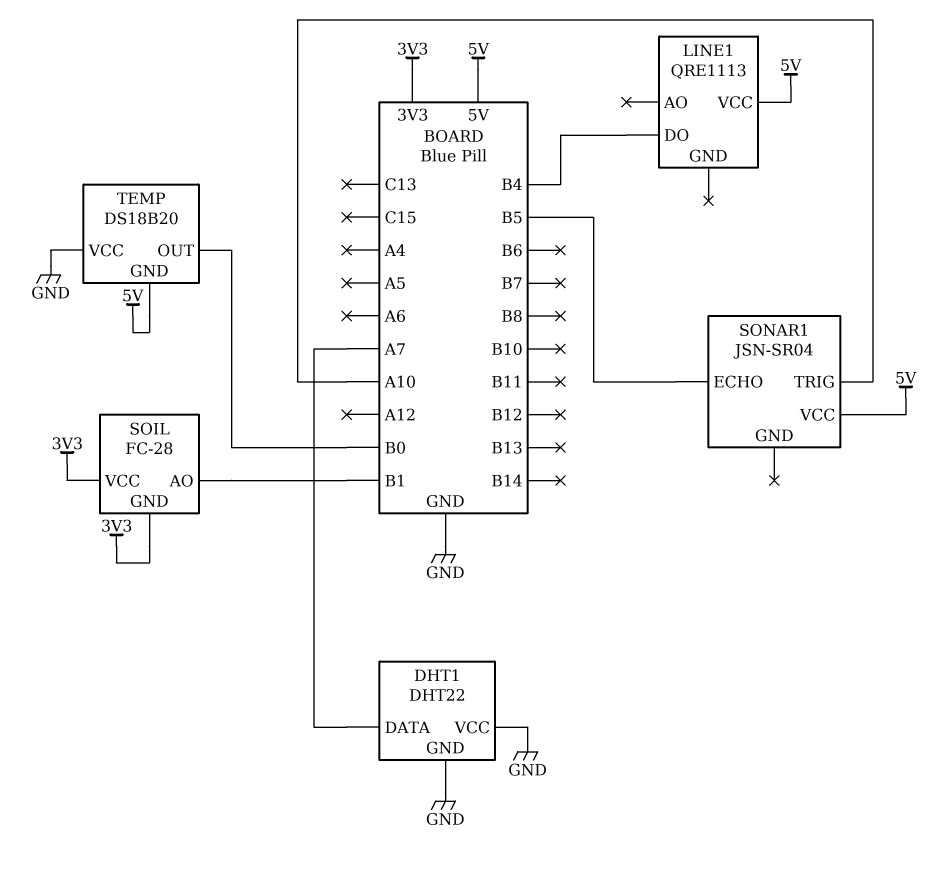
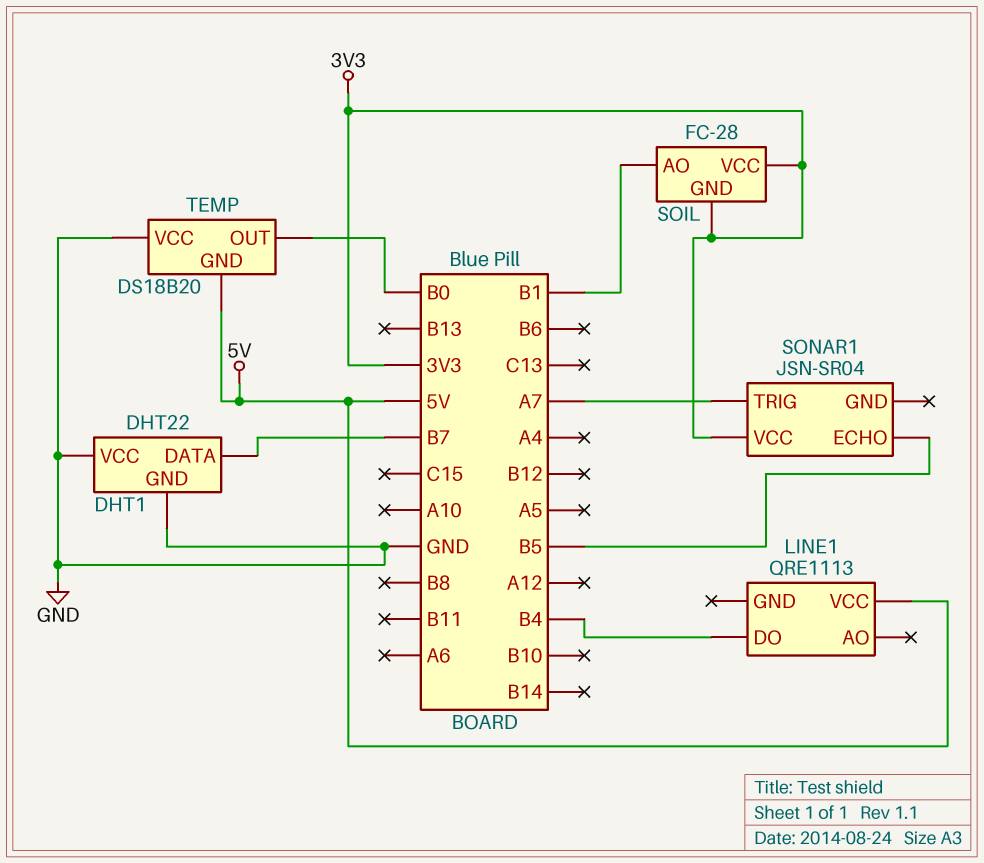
DHT1 pin DATA: A7 -> B7
SONAR1 pin TRIG: A10 -> A7
SONAR1 pin VCC: 5V -> 3V3

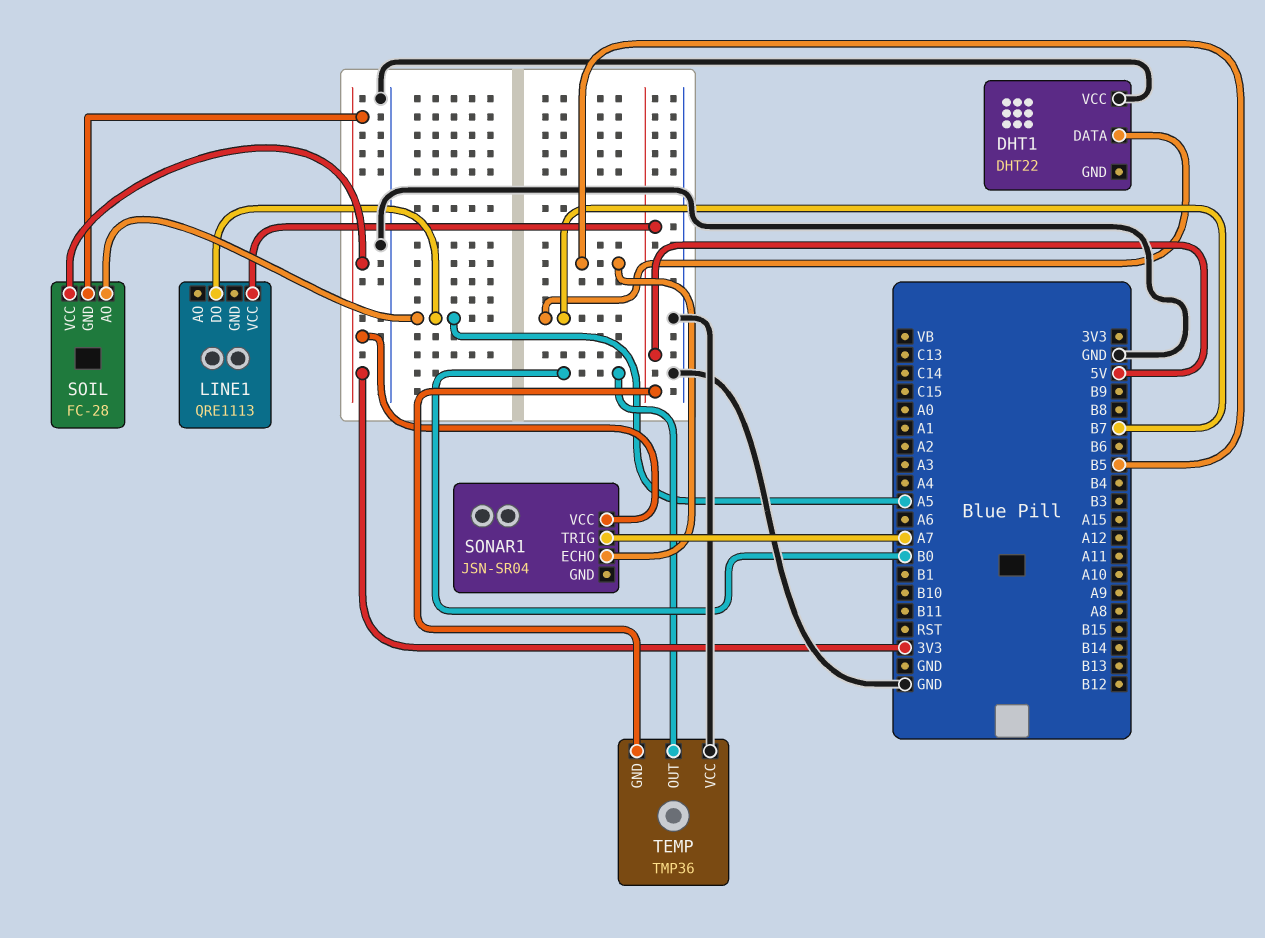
DHT1 pin GND: GND -> none
LINE1 pin DO: B4 -> A5
SOIL pin AO: B1 -> A5
TEMP: DS18B20 -> TMP36

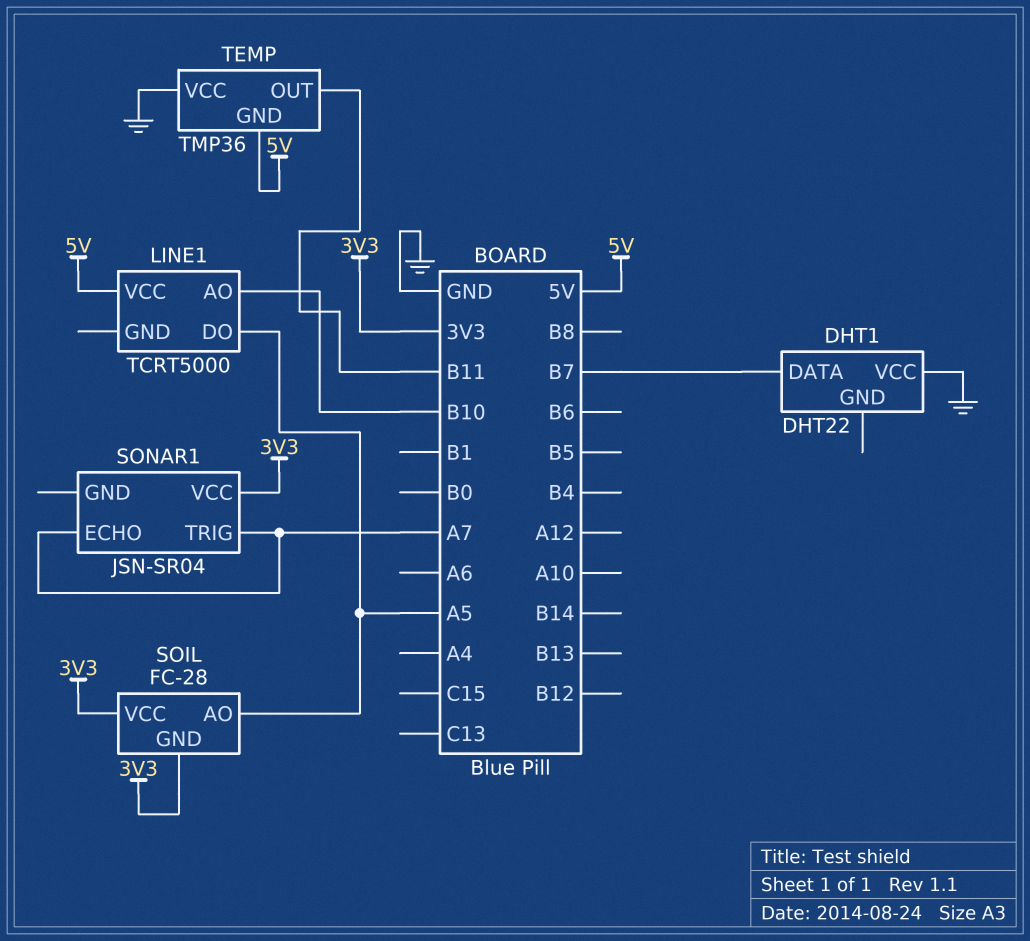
LINE1: QRE1113 -> TCRT5000
LINE1 pin AO: none -> B10
SONAR1 pin ECHO: B5 -> A7
TEMP pin OUT: B0 -> B11

